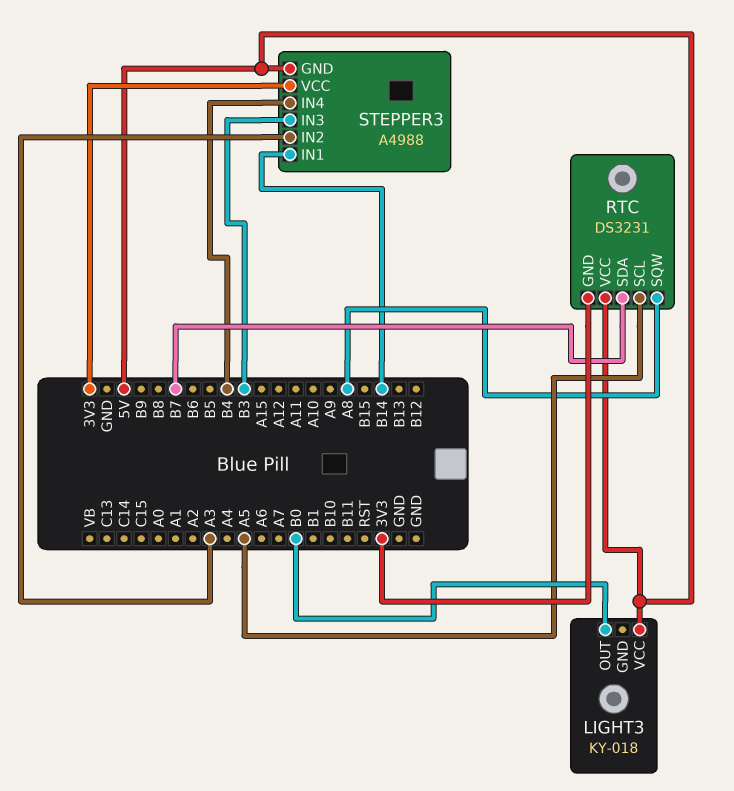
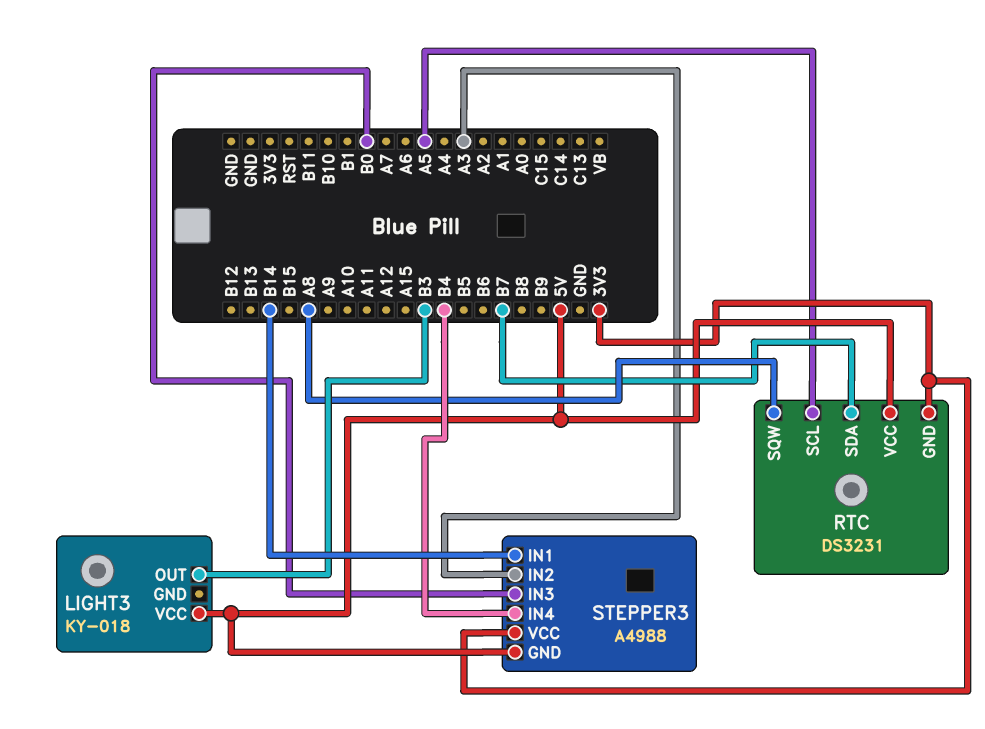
LIGHT3 pin OUT: B0 -> B3
STEPPER3 pin IN3: B3 -> B0

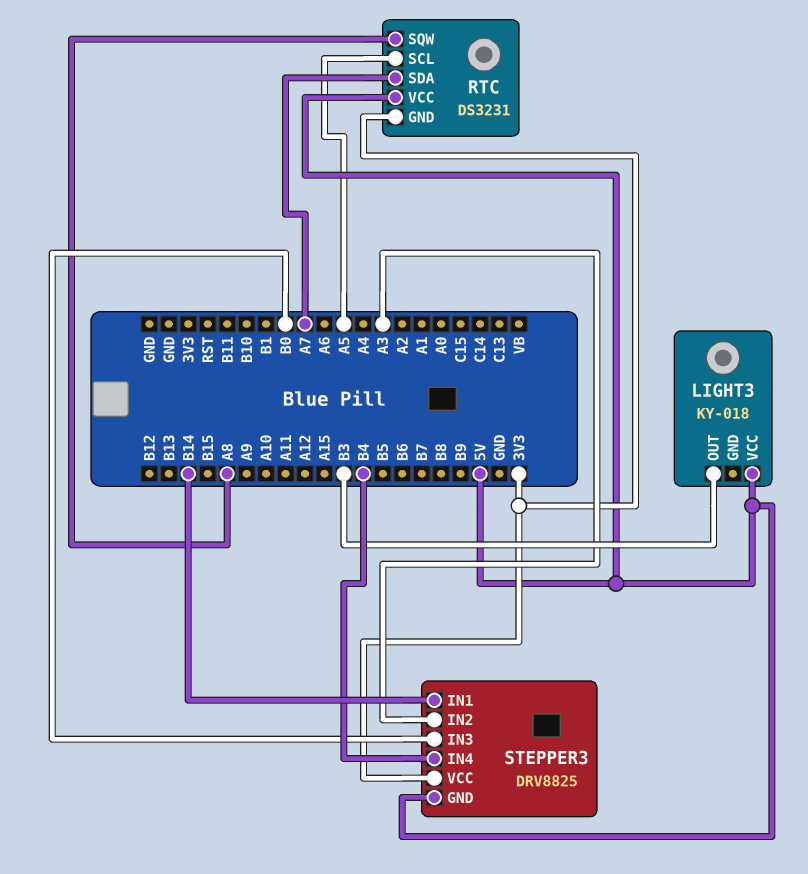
RTC pin SDA: B7 -> A7
STEPPER3: A4988 -> DRV8825

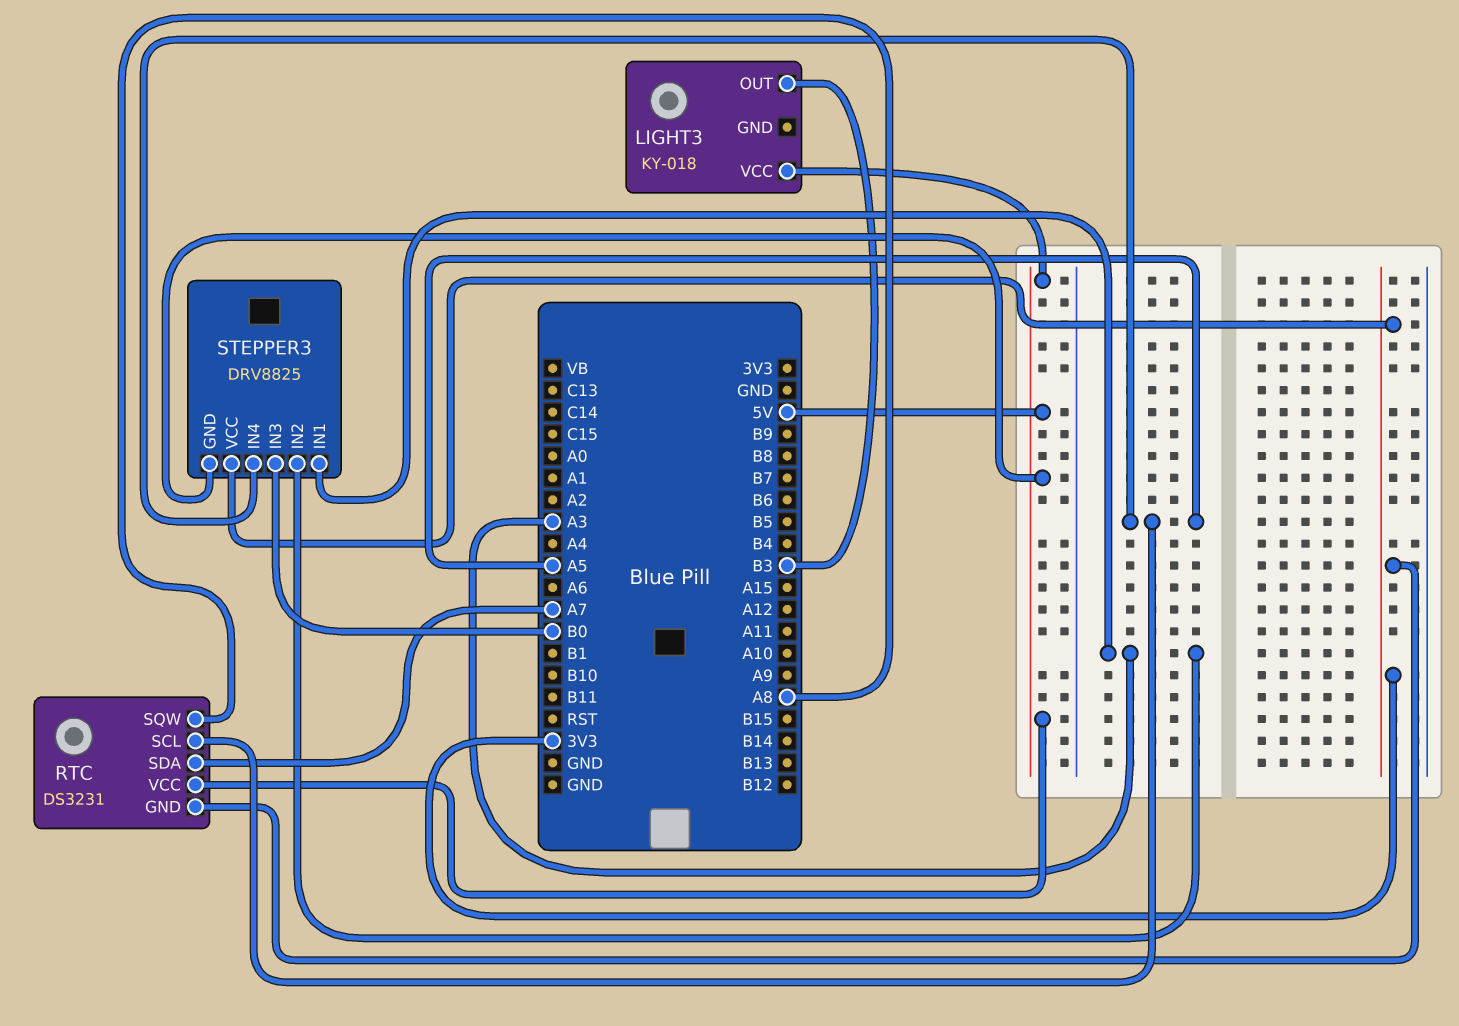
STEPPER3 pin IN1: B14 -> A3
STEPPER3 pin IN4: B4 -> A5

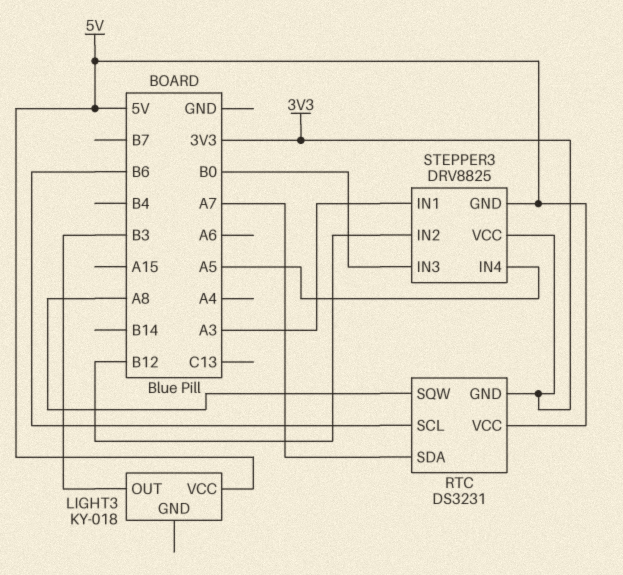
RTC pin SCL: A5 -> B6
STEPPER3 pin IN2: A3 -> B12

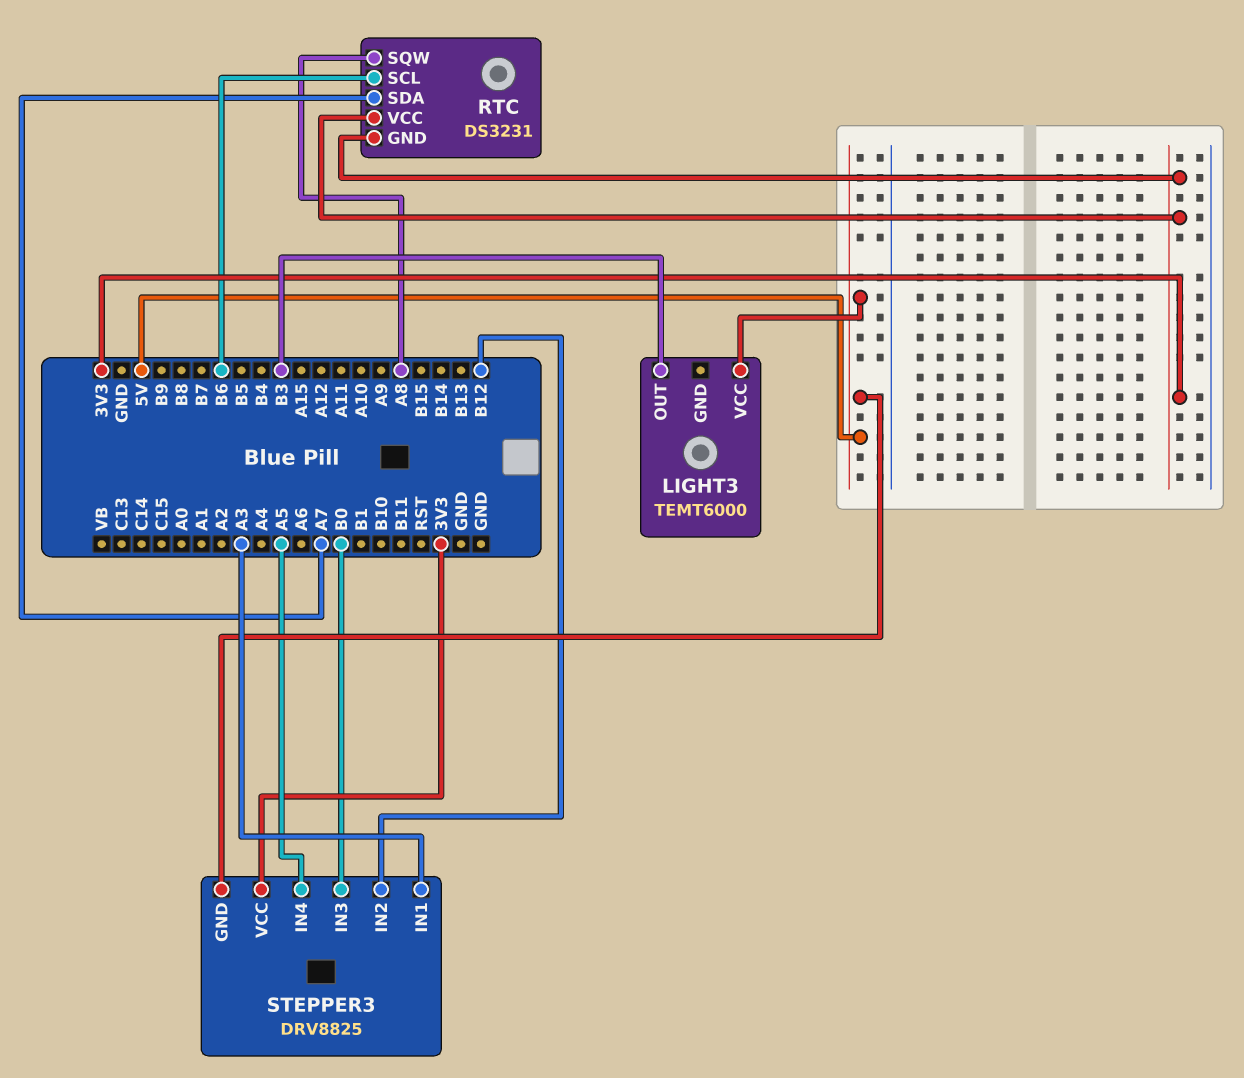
LIGHT3: KY-018 -> TEMT6000
RTC pin VCC: 5V -> 3V3

